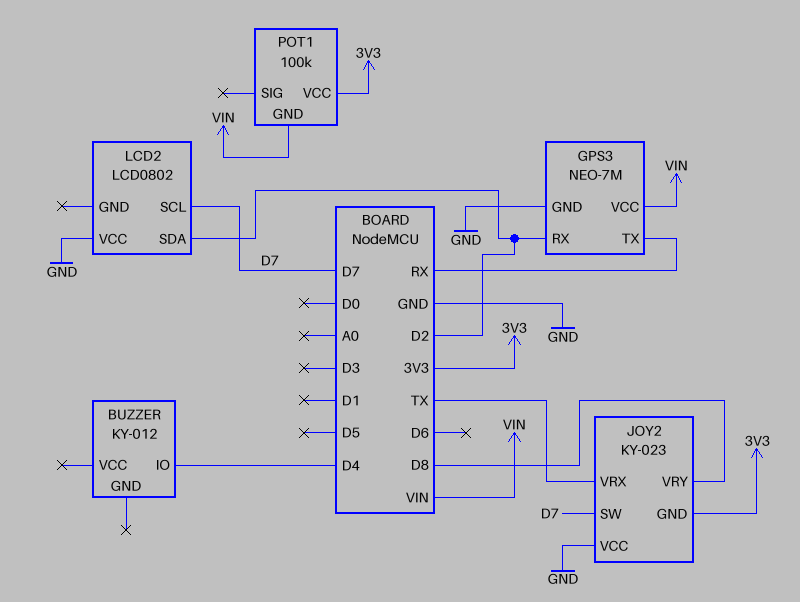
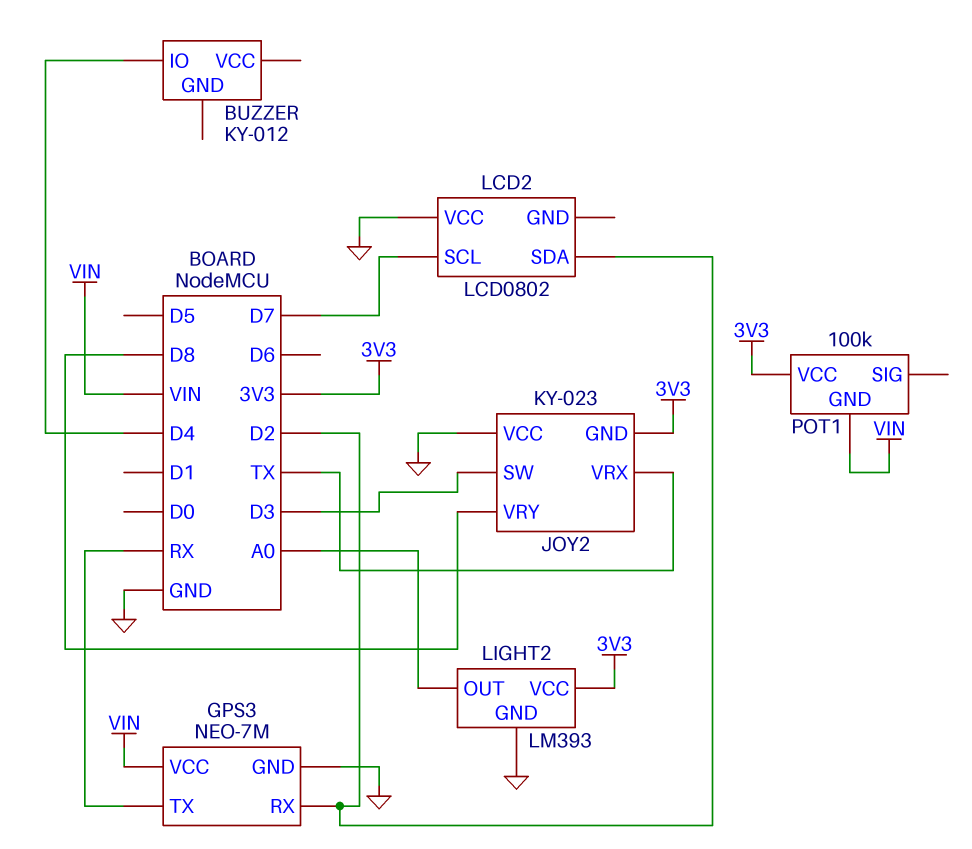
JOY2 pin SW: D7 -> D3
LIGHT2: none -> LM393
LIGHT2 pin GND: none -> GND
LIGHT2 pin OUT: none -> A0
LIGHT2 pin VCC: none -> 3V3

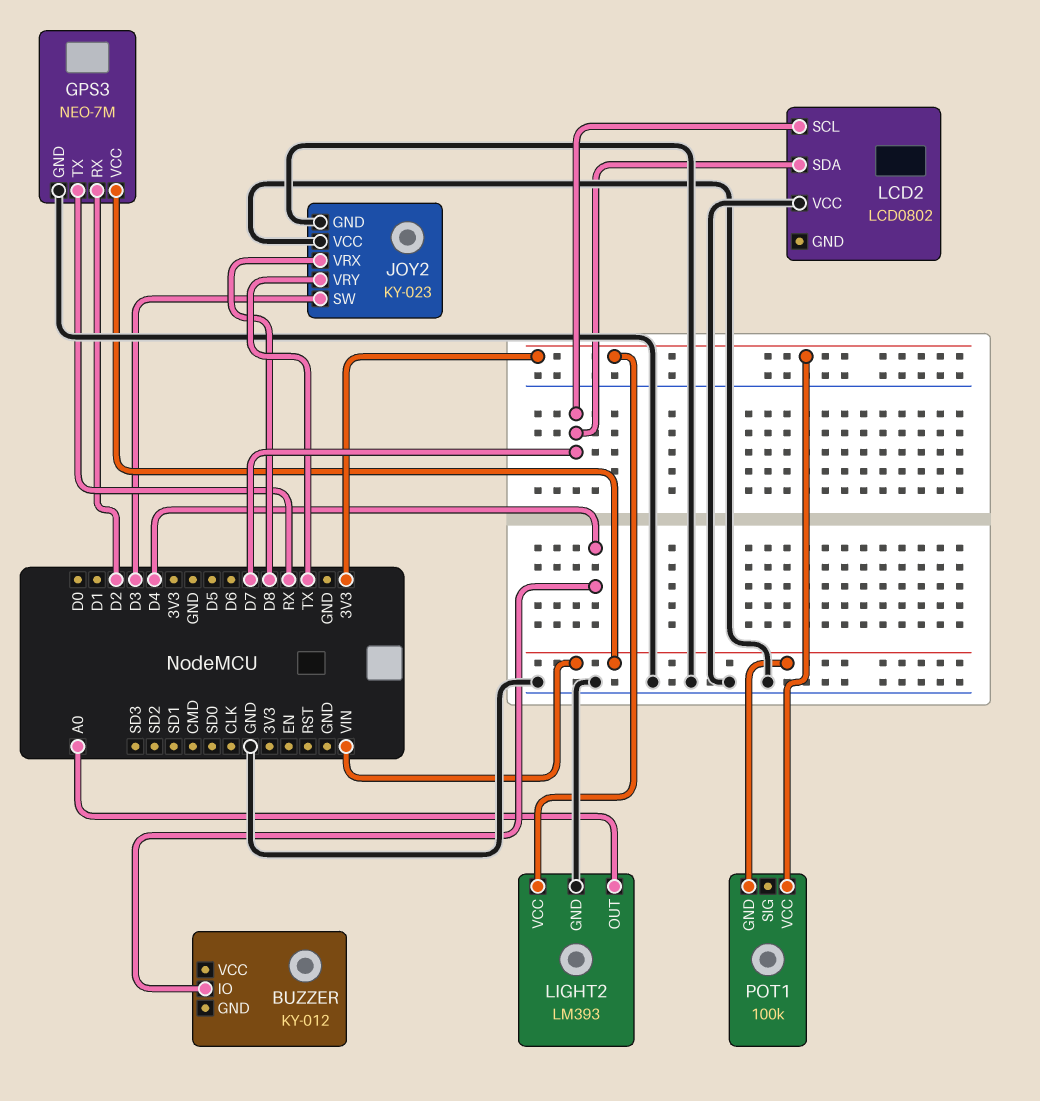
JOY2 pin GND: 3V3 -> GND
JOY2 pin VRX: TX -> D8
JOY2 pin VRY: D8 -> TX
LCD2 pin SDA: D2 -> D7

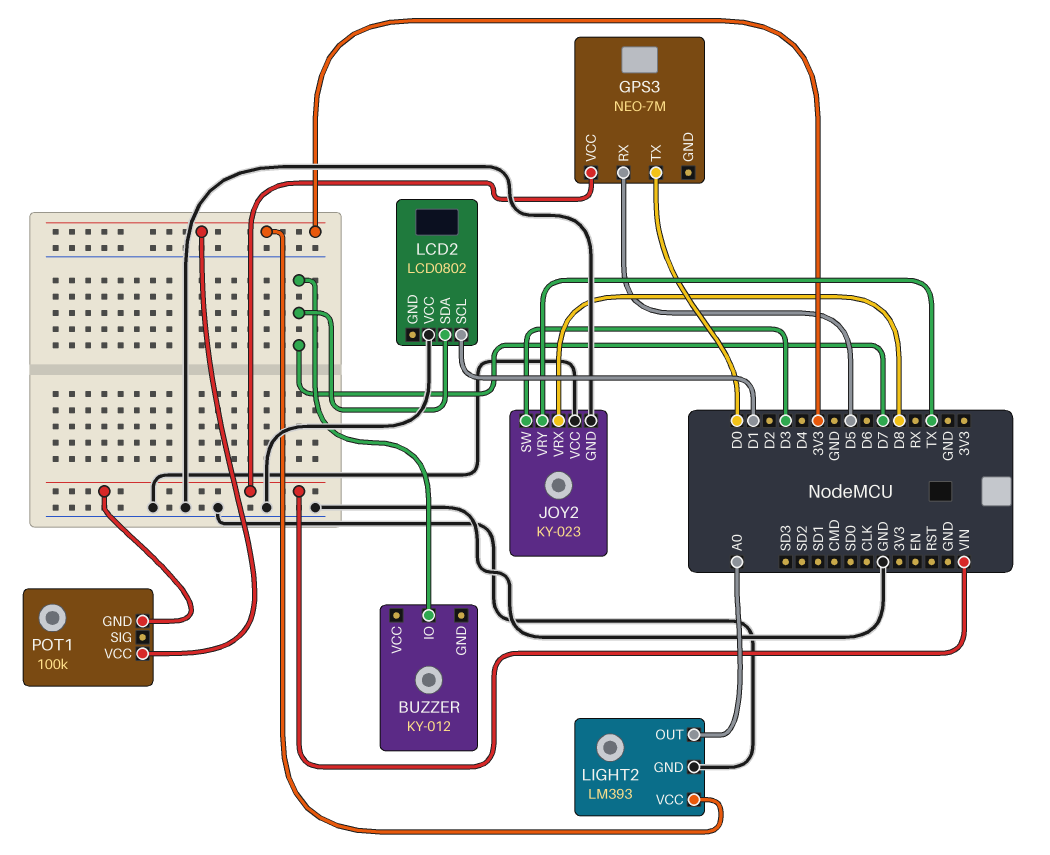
BUZZER pin IO: D4 -> D7
GPS3 pin GND: GND -> none
GPS3 pin RX: D2 -> D5
GPS3 pin TX: RX -> D0
LCD2 pin SCL: D7 -> D1

